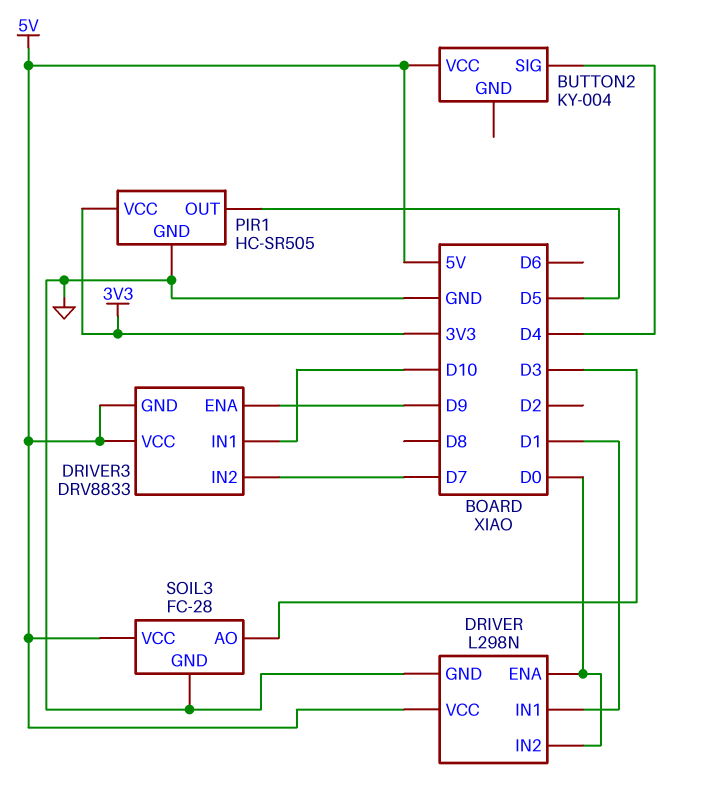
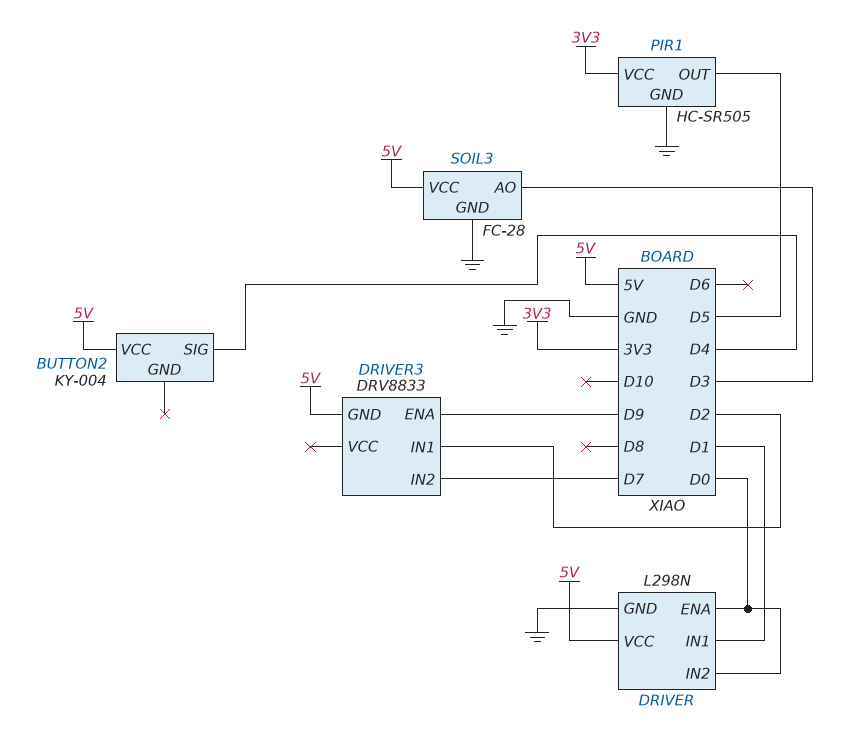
DRIVER3 pin IN1: D10 -> D2
DRIVER3 pin VCC: 5V -> none

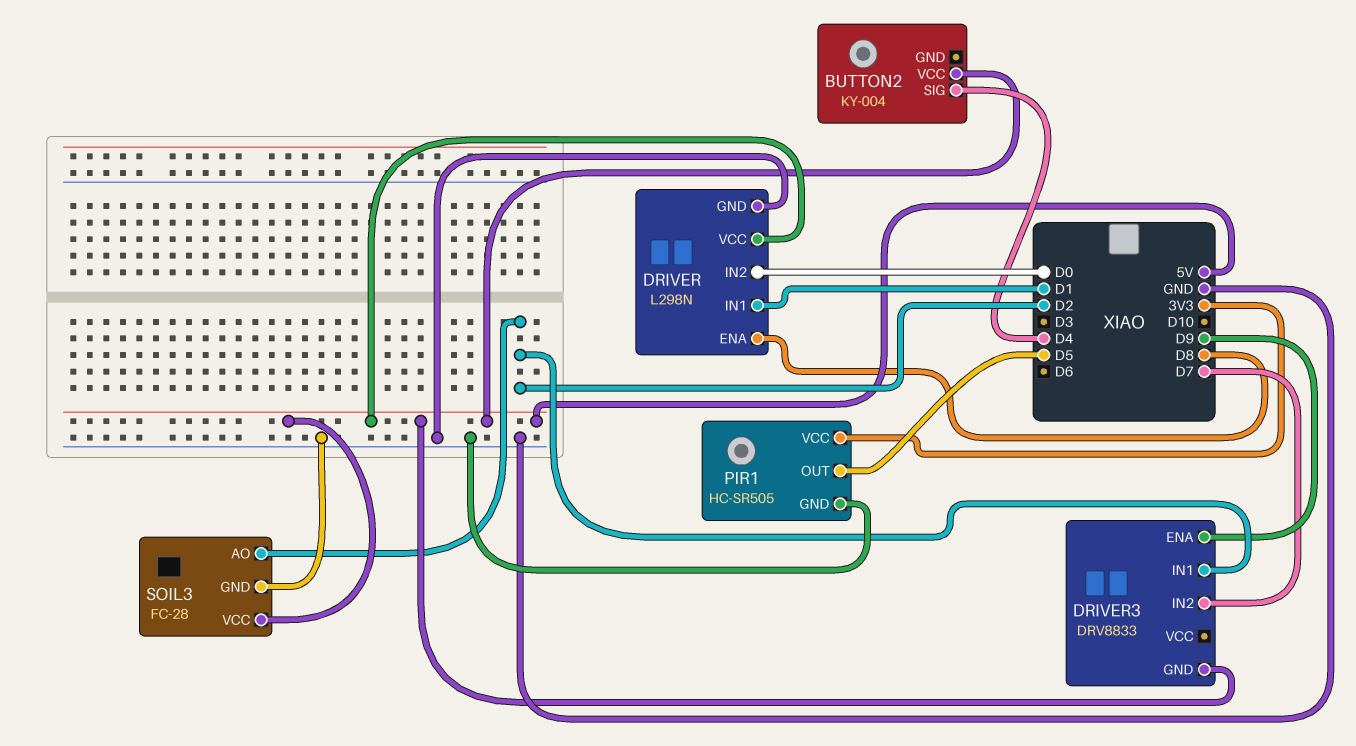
DRIVER pin ENA: D0 -> D8
SOIL3 pin AO: D3 -> D2

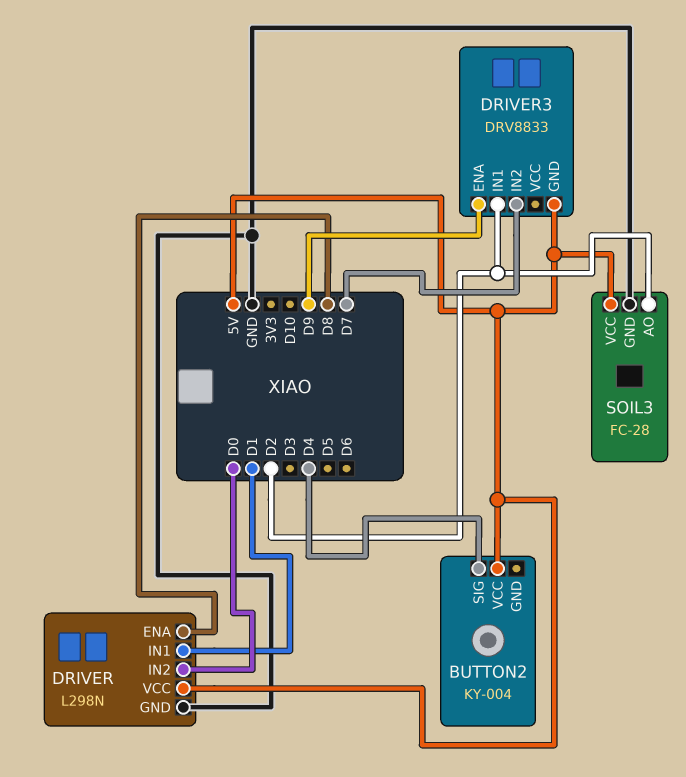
PIR1: HC-SR505 -> none
PIR1 pin GND: GND -> none
PIR1 pin OUT: D5 -> none
PIR1 pin VCC: 3V3 -> none

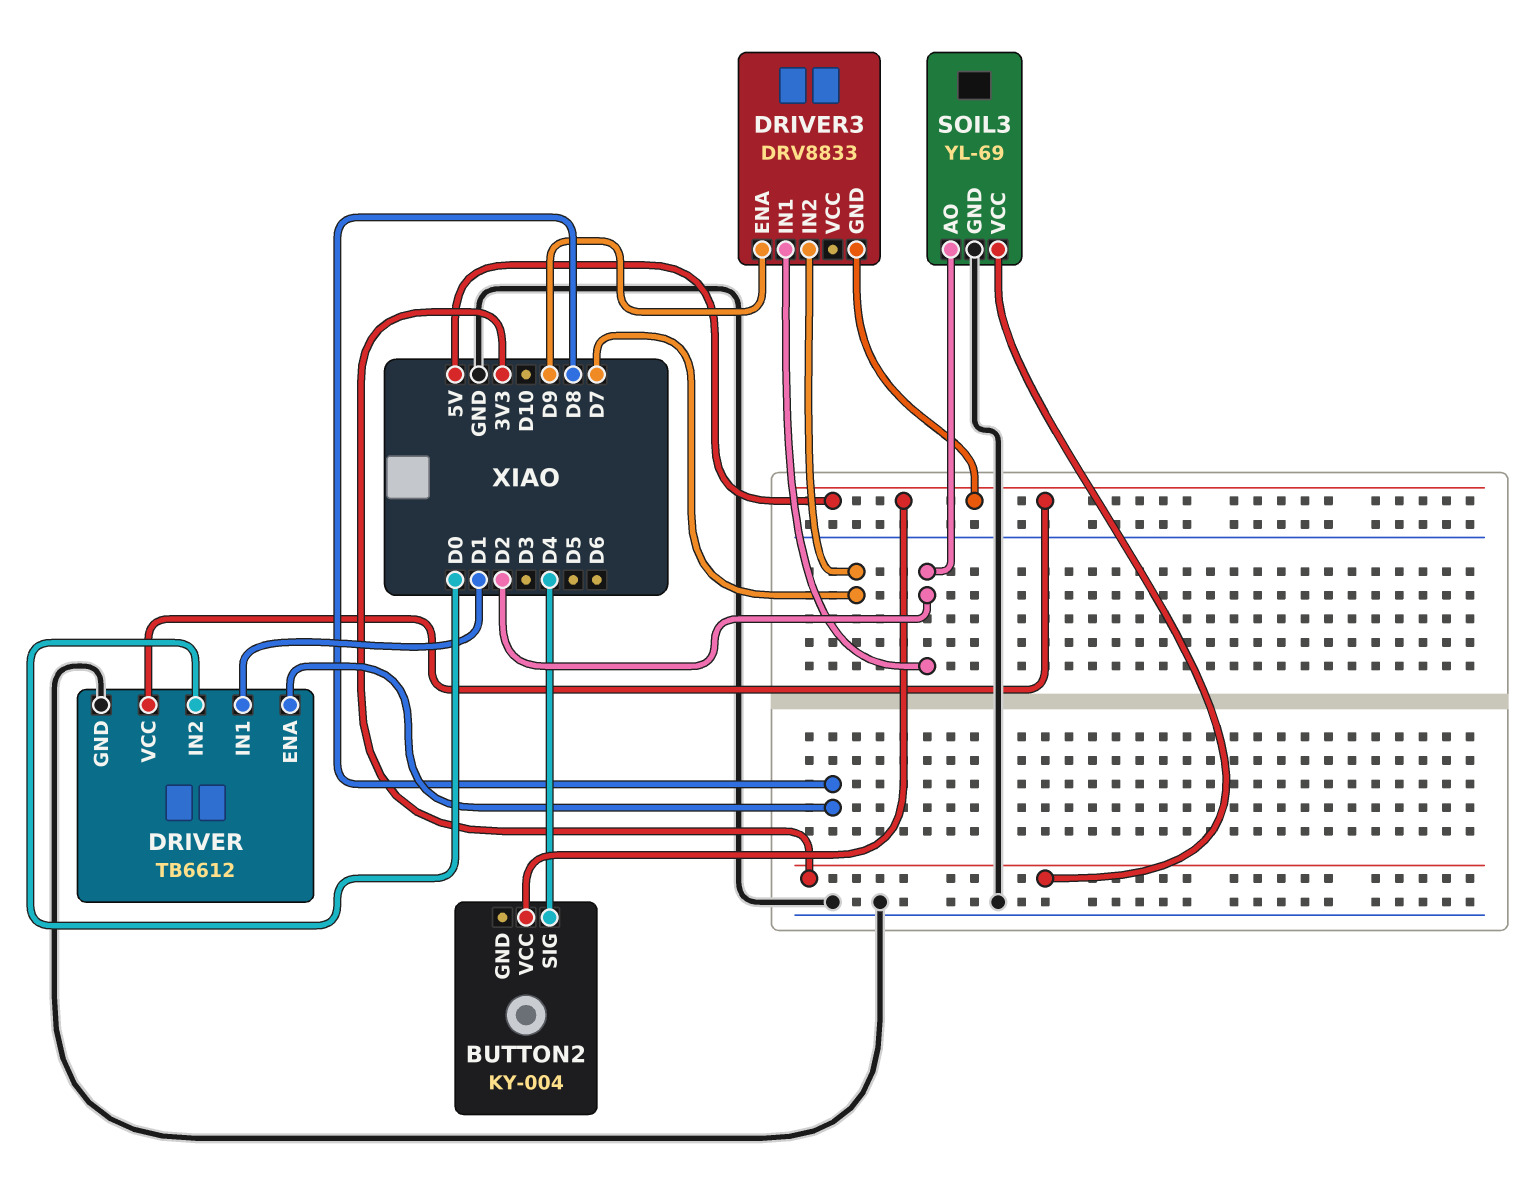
DRIVER: L298N -> TB6612
SOIL3: FC-28 -> YL-69
SOIL3 pin VCC: 5V -> 3V3

